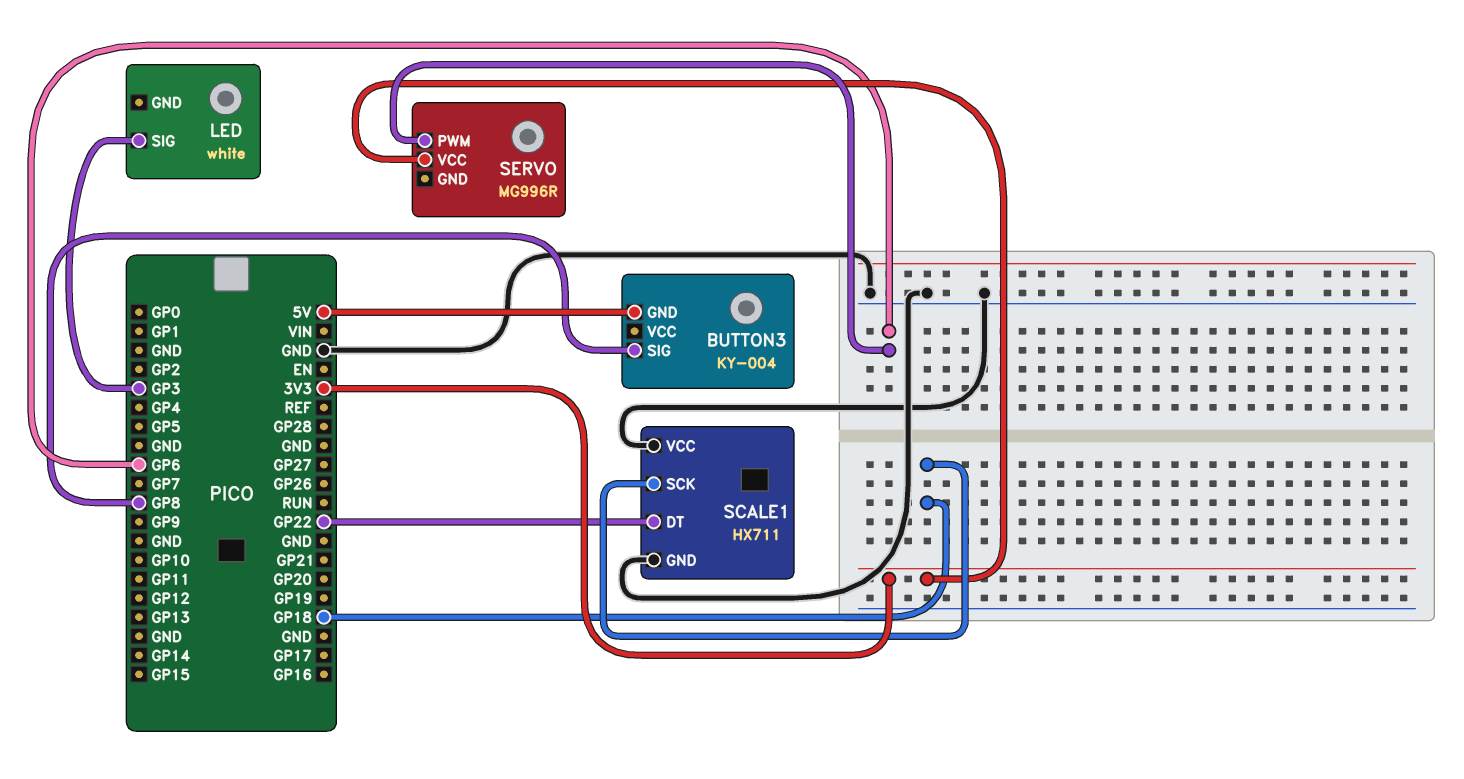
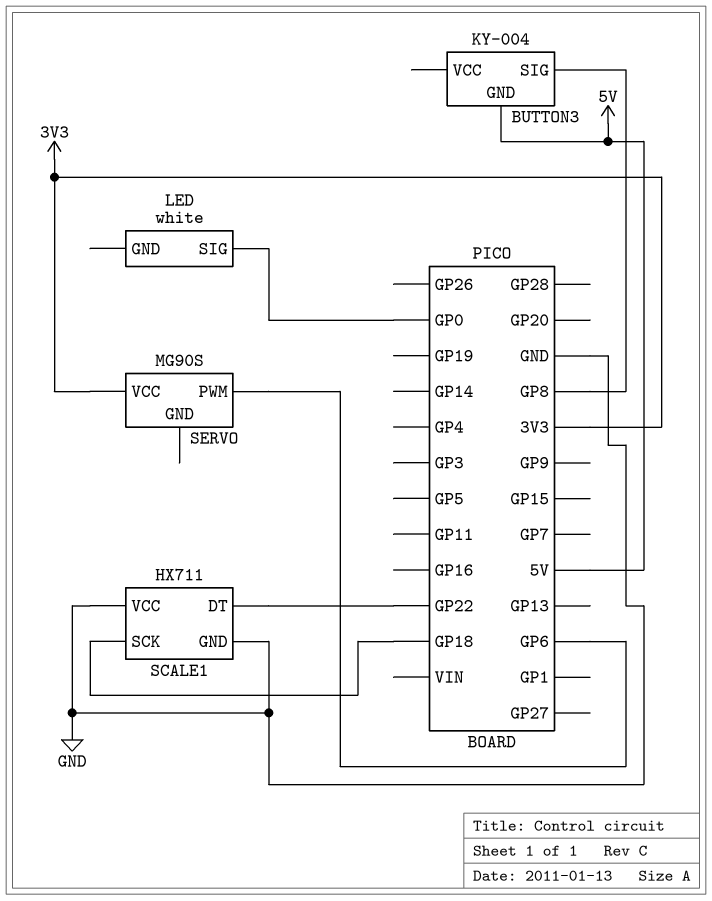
LED pin SIG: GP3 -> GP0
SERVO: MG996R -> MG90S

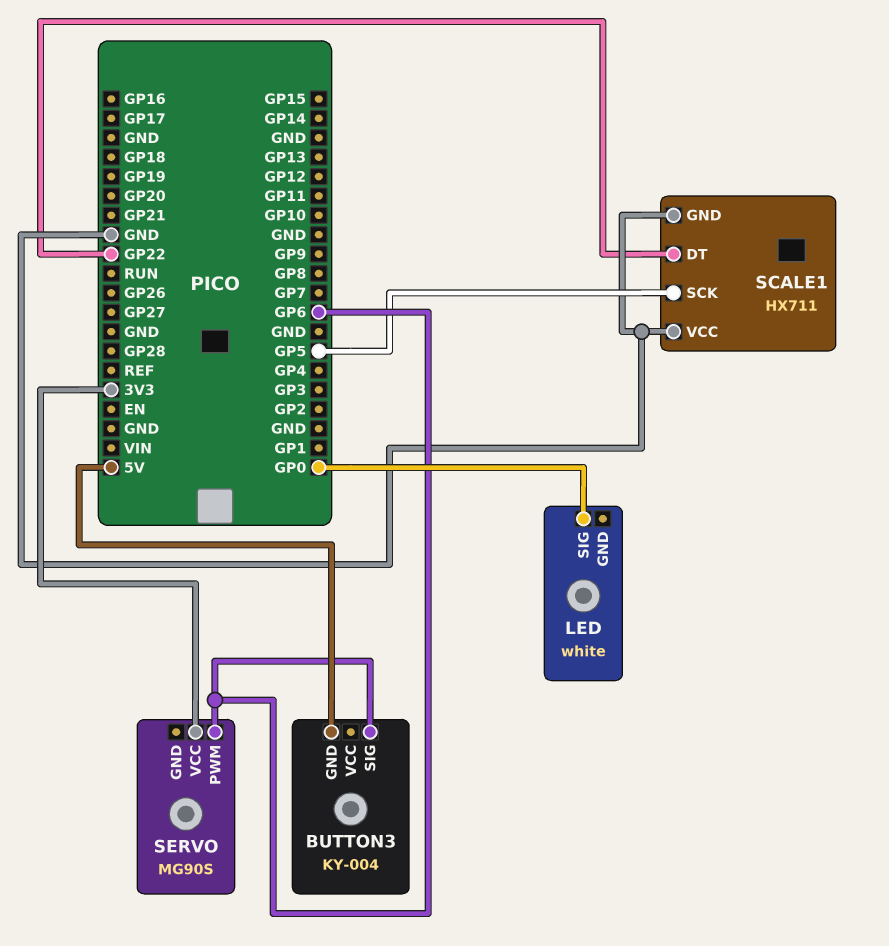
BUTTON3 pin SIG: GP8 -> GP6
SCALE1 pin SCK: GP18 -> GP5

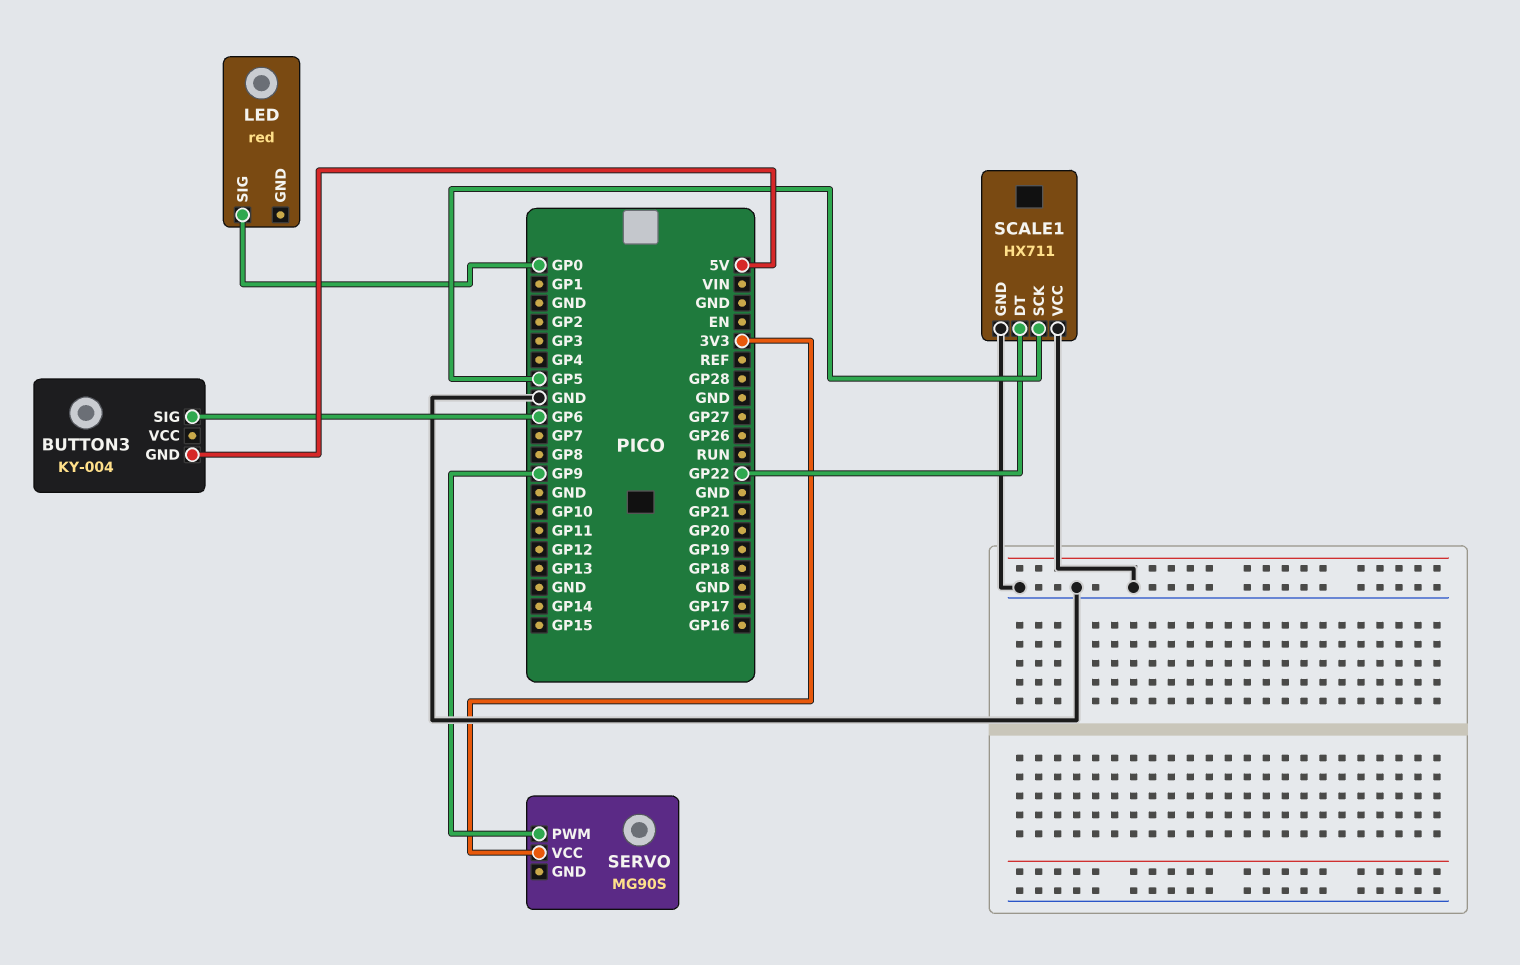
LED: white -> red
SERVO pin PWM: GP6 -> GP9

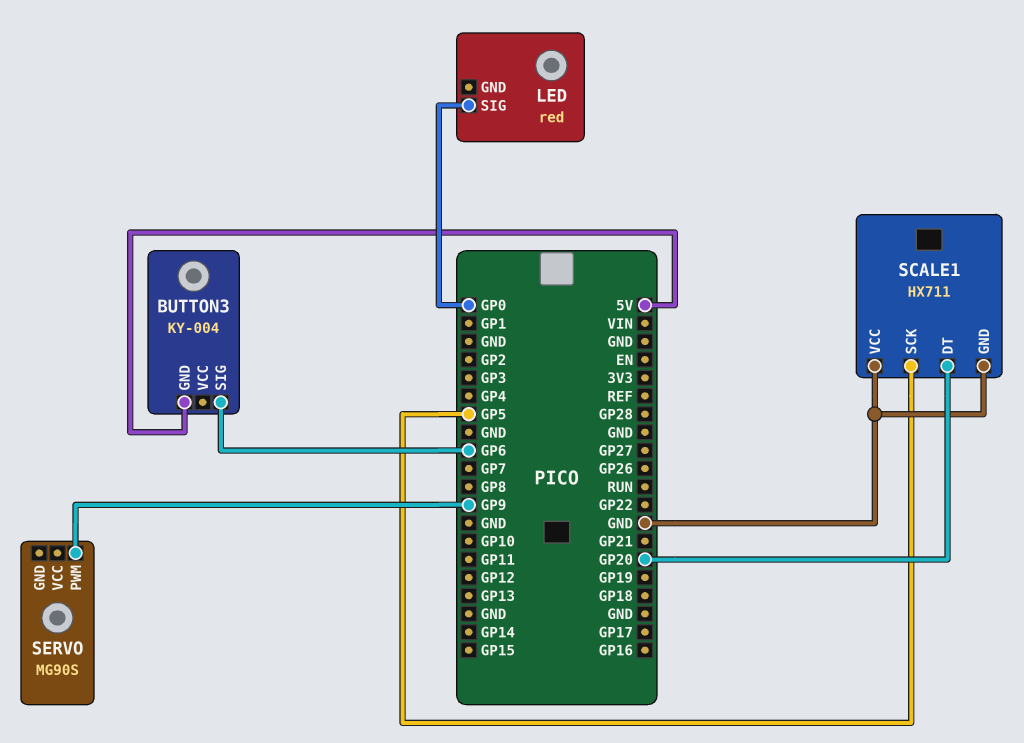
SCALE1 pin DT: GP22 -> GP20
SERVO pin VCC: 3V3 -> none

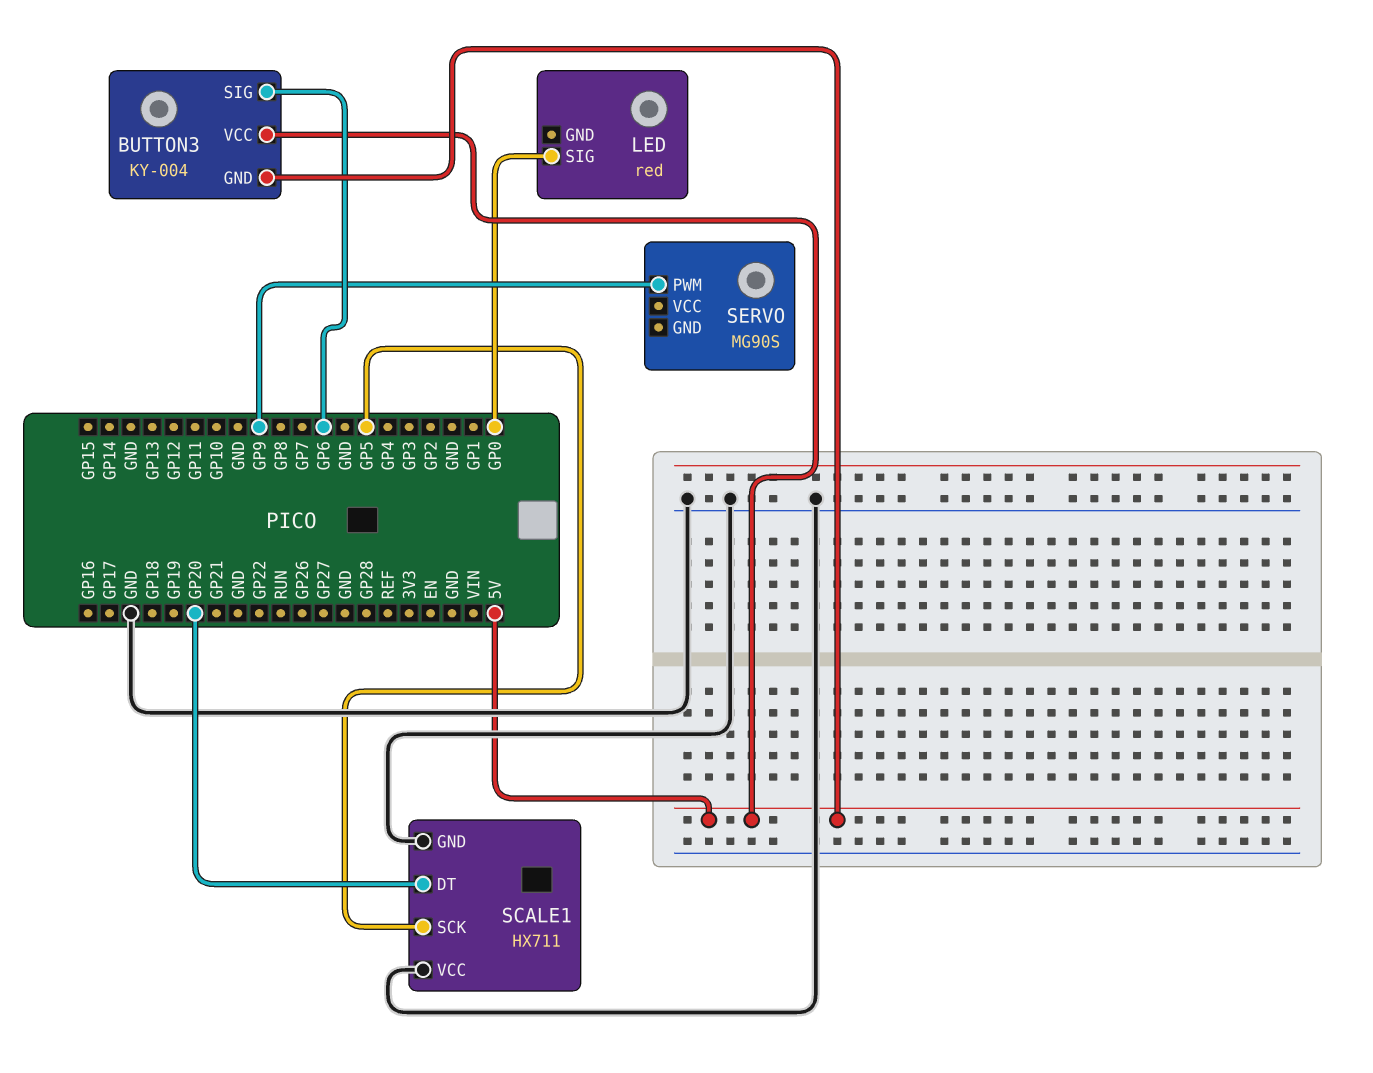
BUTTON3 pin VCC: none -> 5V

